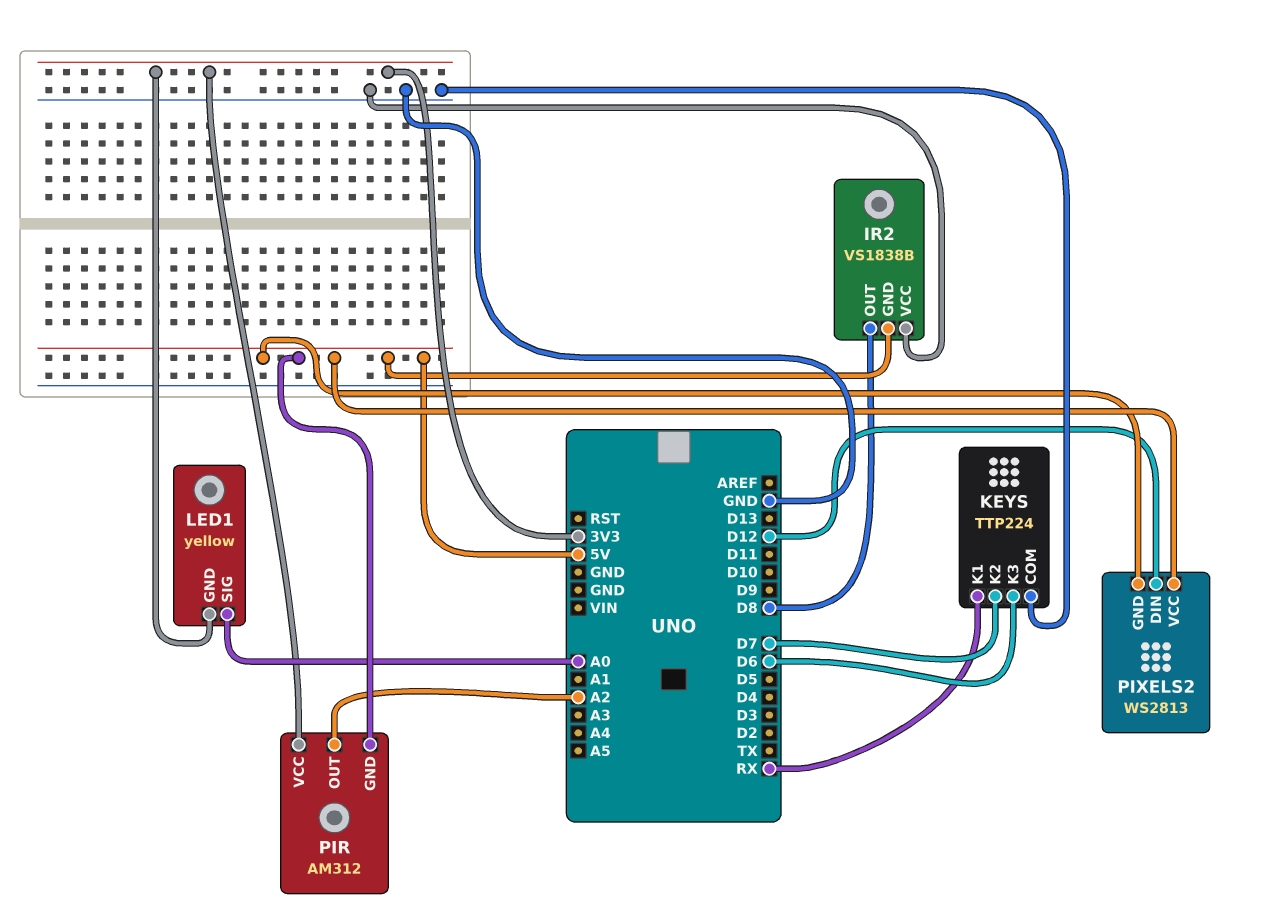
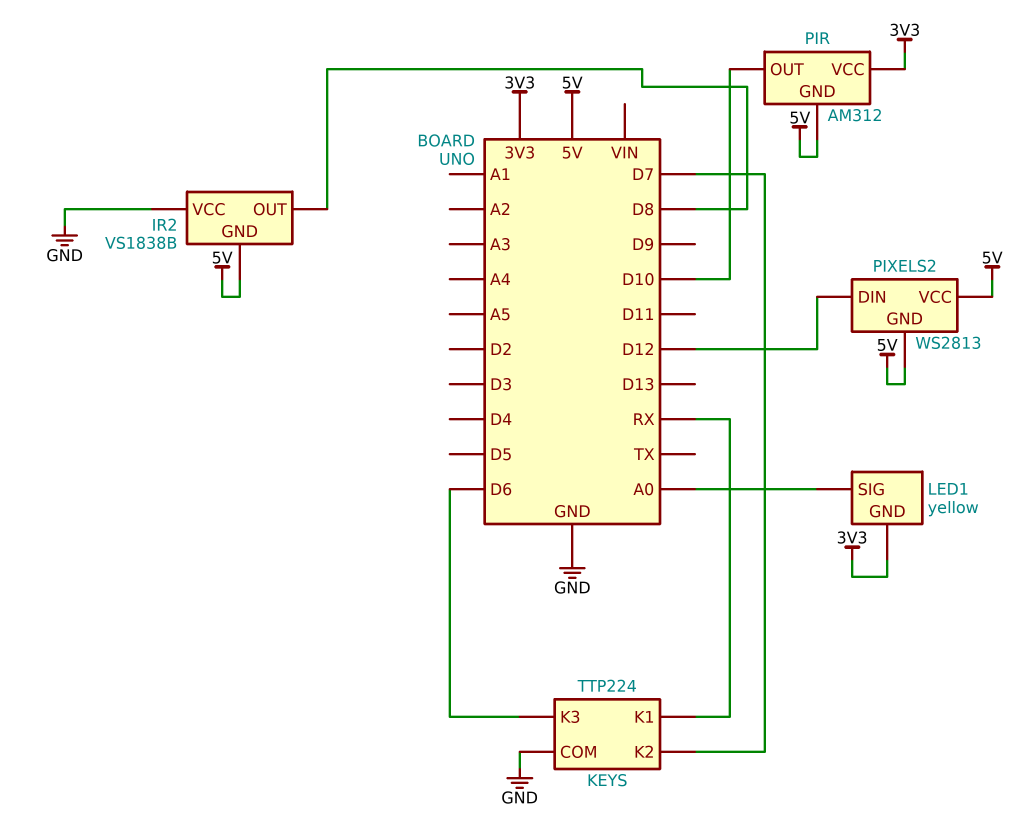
PIR pin OUT: A2 -> D10

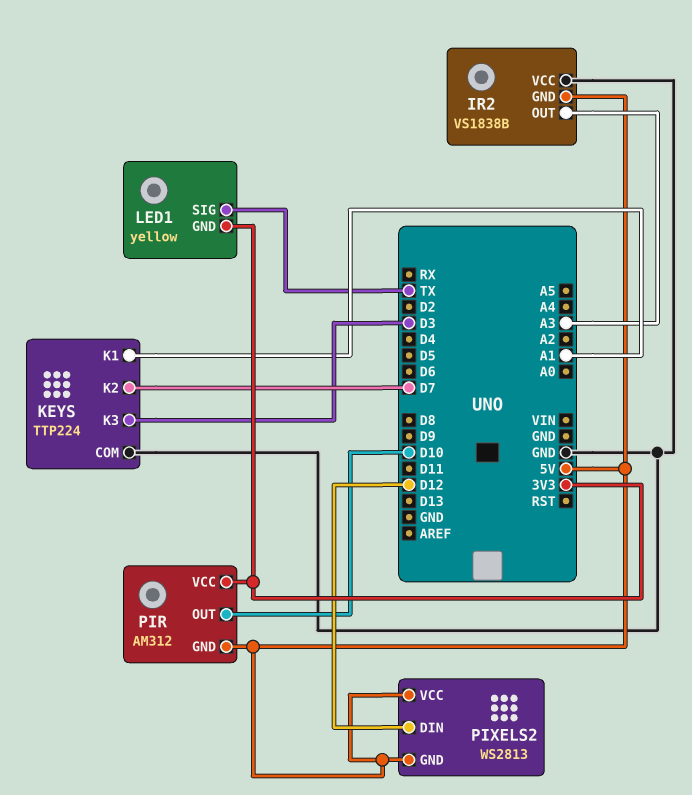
IR2 pin OUT: D8 -> A3
KEYS pin K1: RX -> A1
KEYS pin K3: D6 -> D3
LED1 pin SIG: A0 -> TX

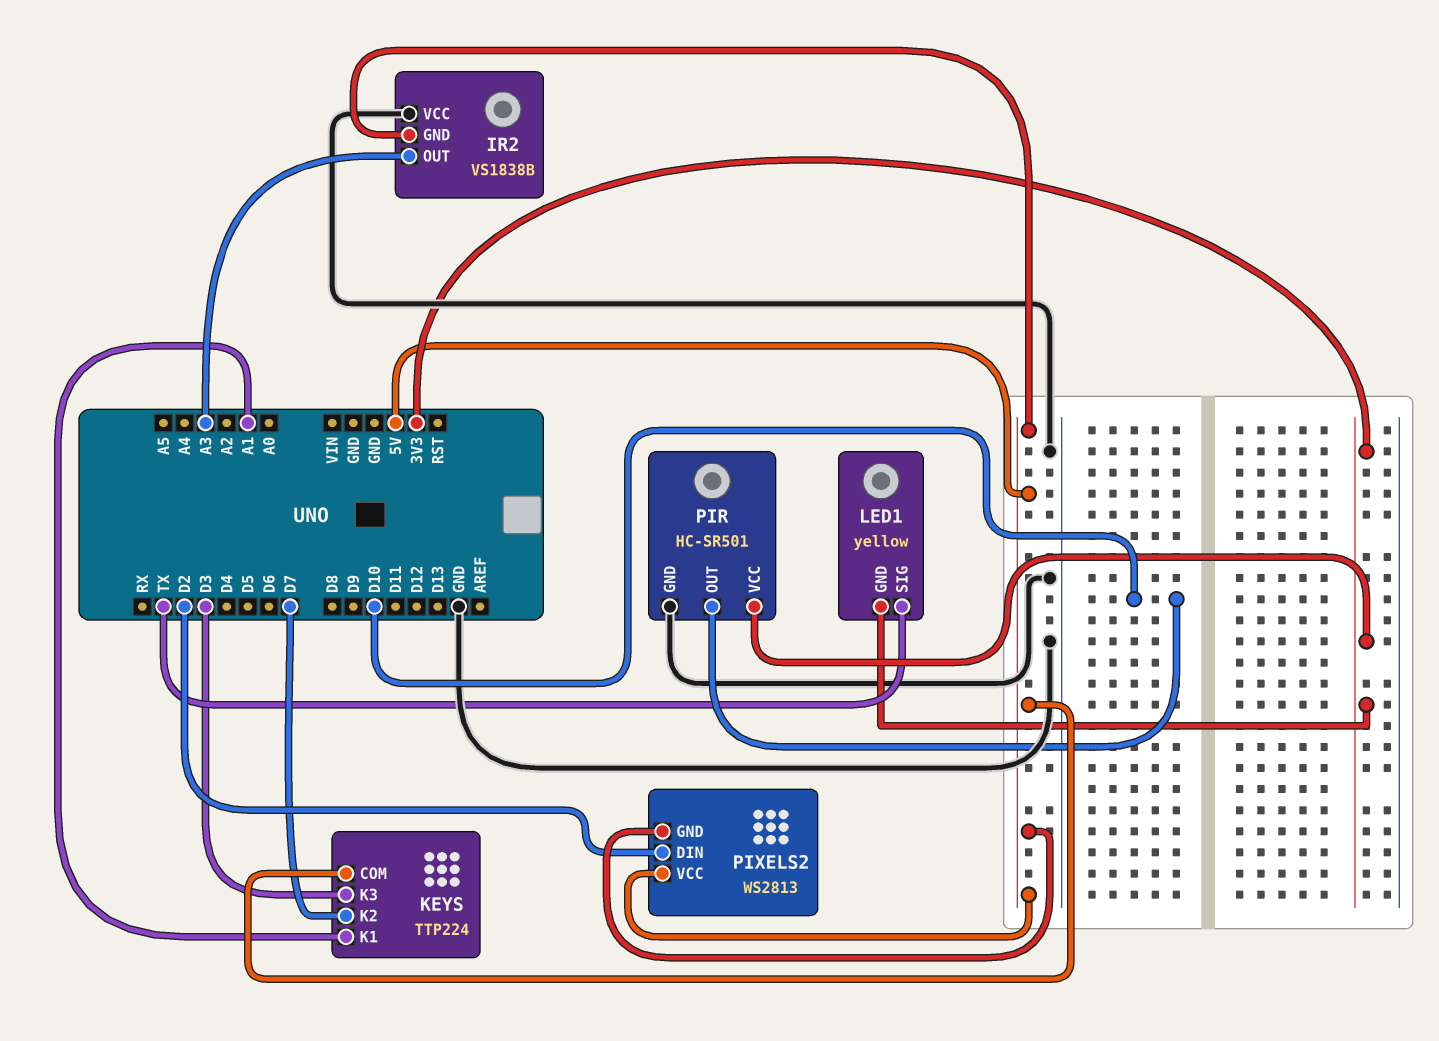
KEYS pin COM: GND -> 5V
PIR: AM312 -> HC-SR501
PIR pin GND: 5V -> GND
PIXELS2 pin DIN: D12 -> D2

